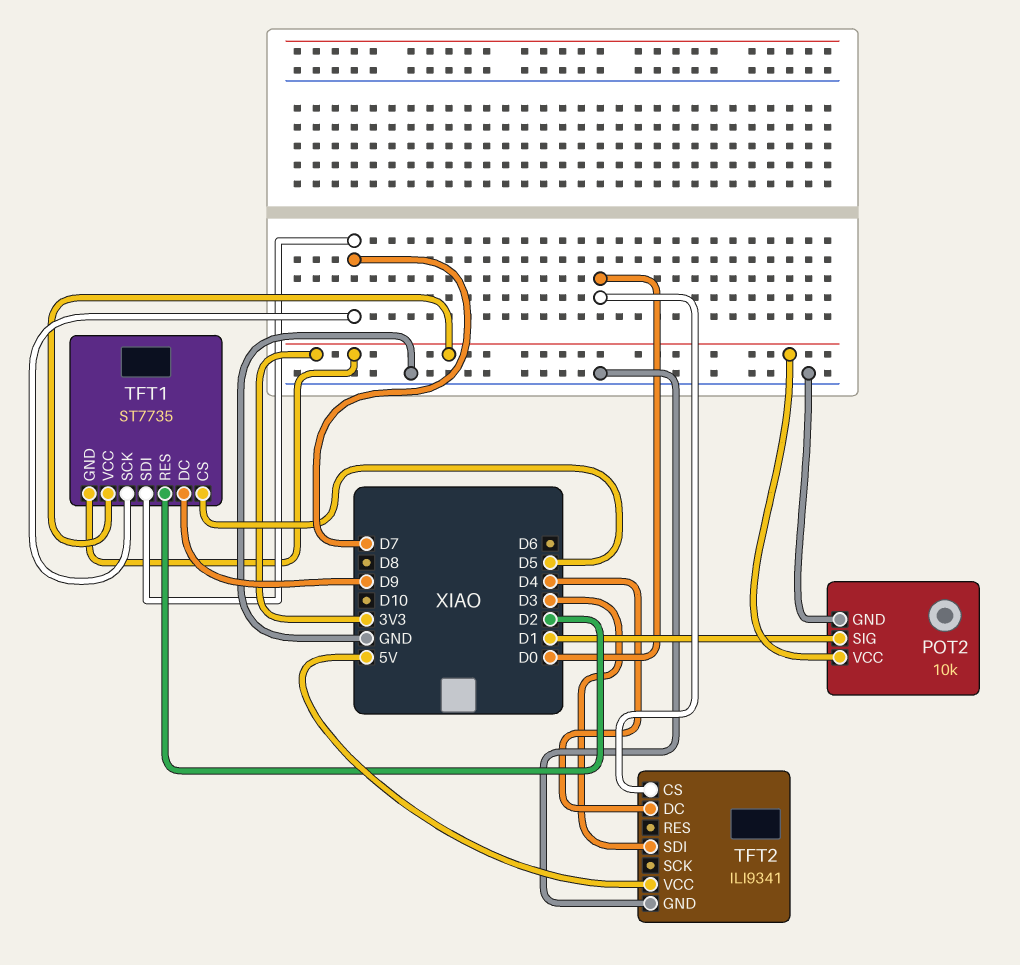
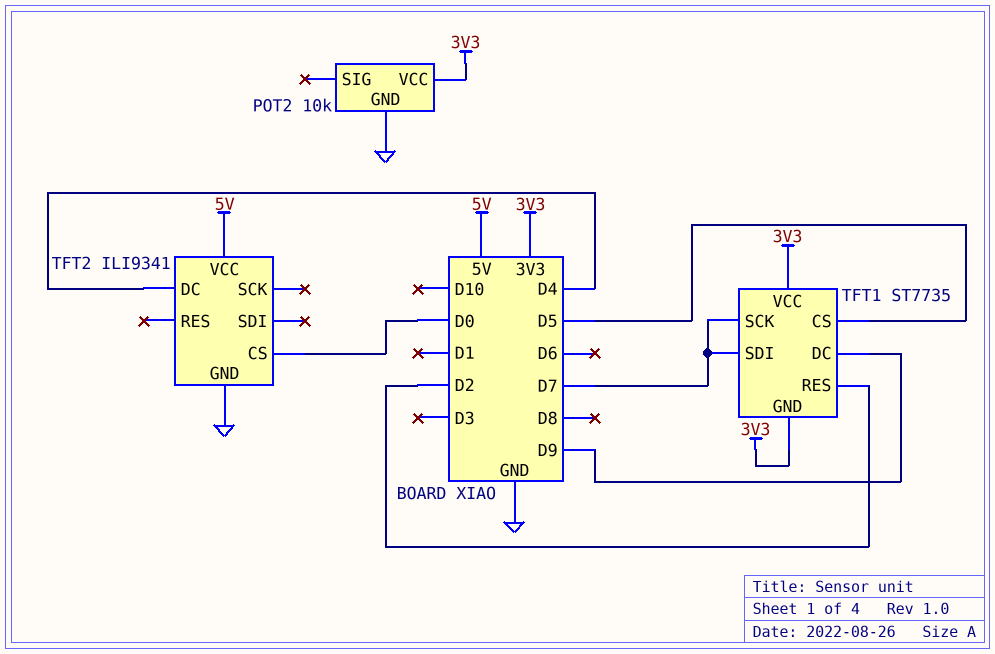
POT2 pin SIG: D1 -> none
TFT2 pin SDI: D3 -> none

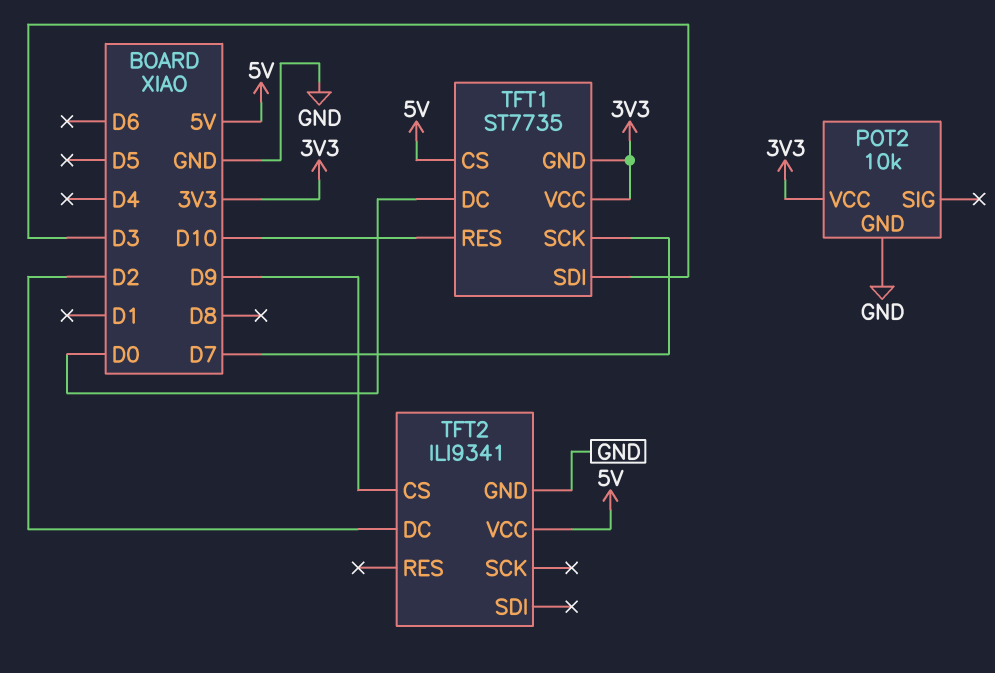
TFT1 pin CS: D5 -> 5V
TFT1 pin DC: D9 -> D0
TFT1 pin RES: D2 -> D10
TFT1 pin SDI: D7 -> D3
TFT2 pin CS: D0 -> D9
TFT2 pin DC: D4 -> D2

